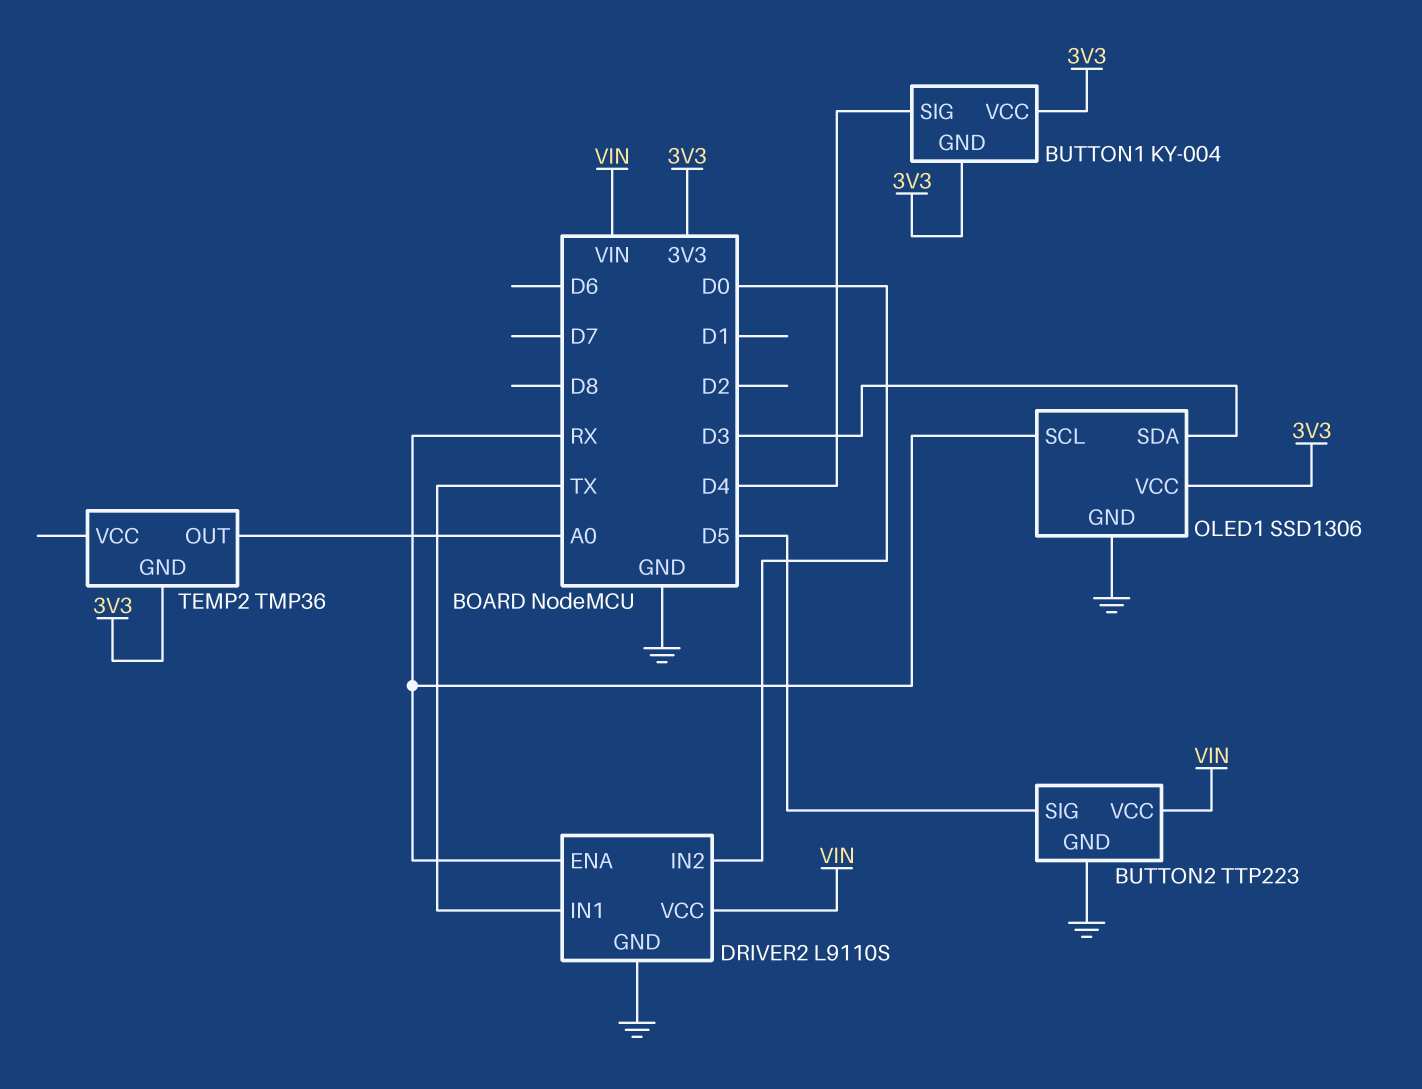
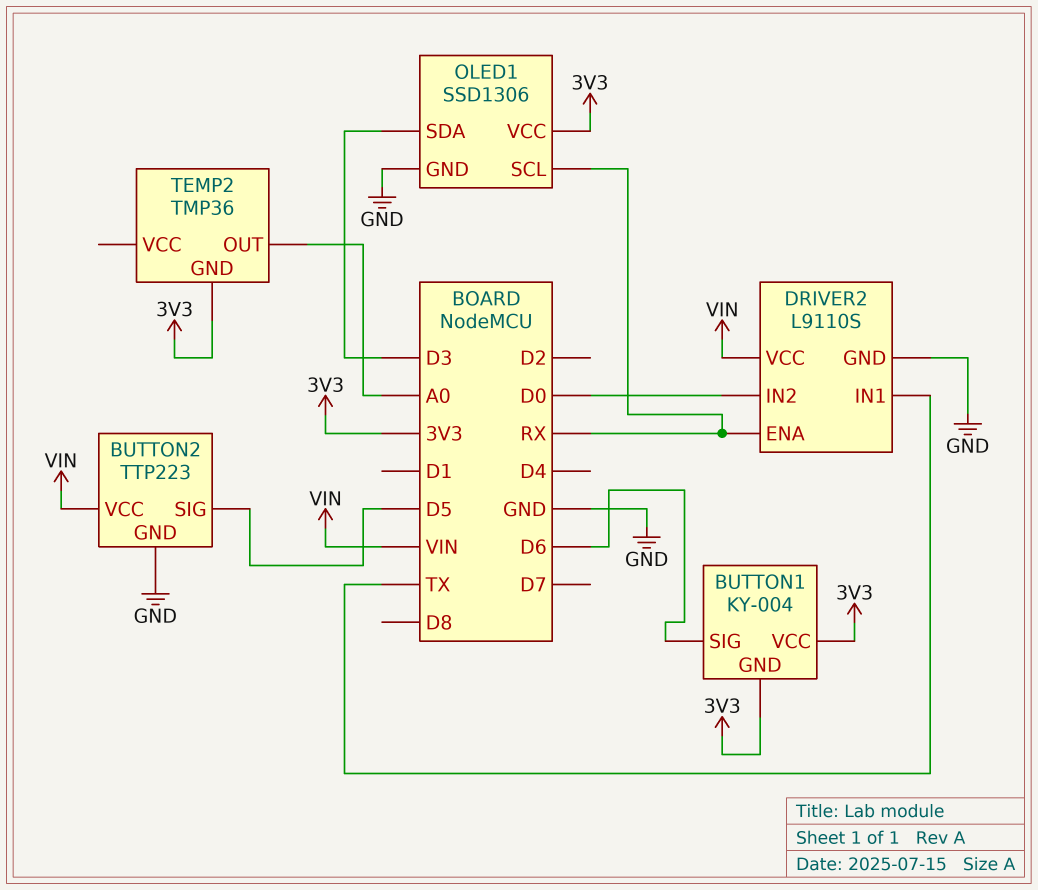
BUTTON1 pin SIG: D4 -> D6

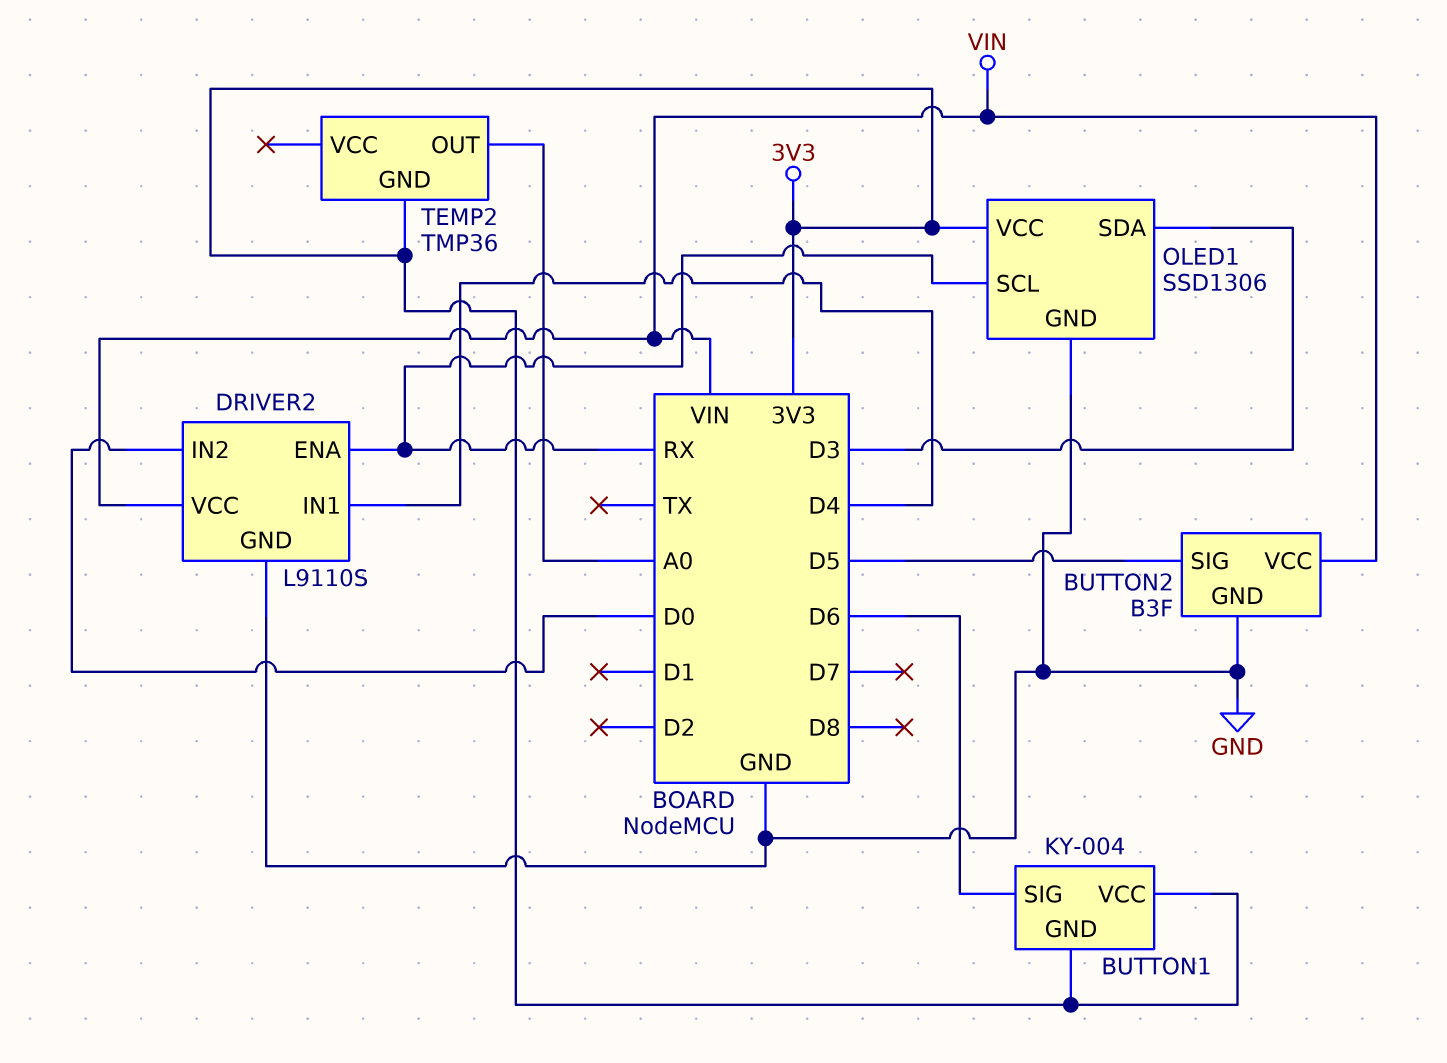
BUTTON2: TTP223 -> B3F
DRIVER2 pin IN1: TX -> D4

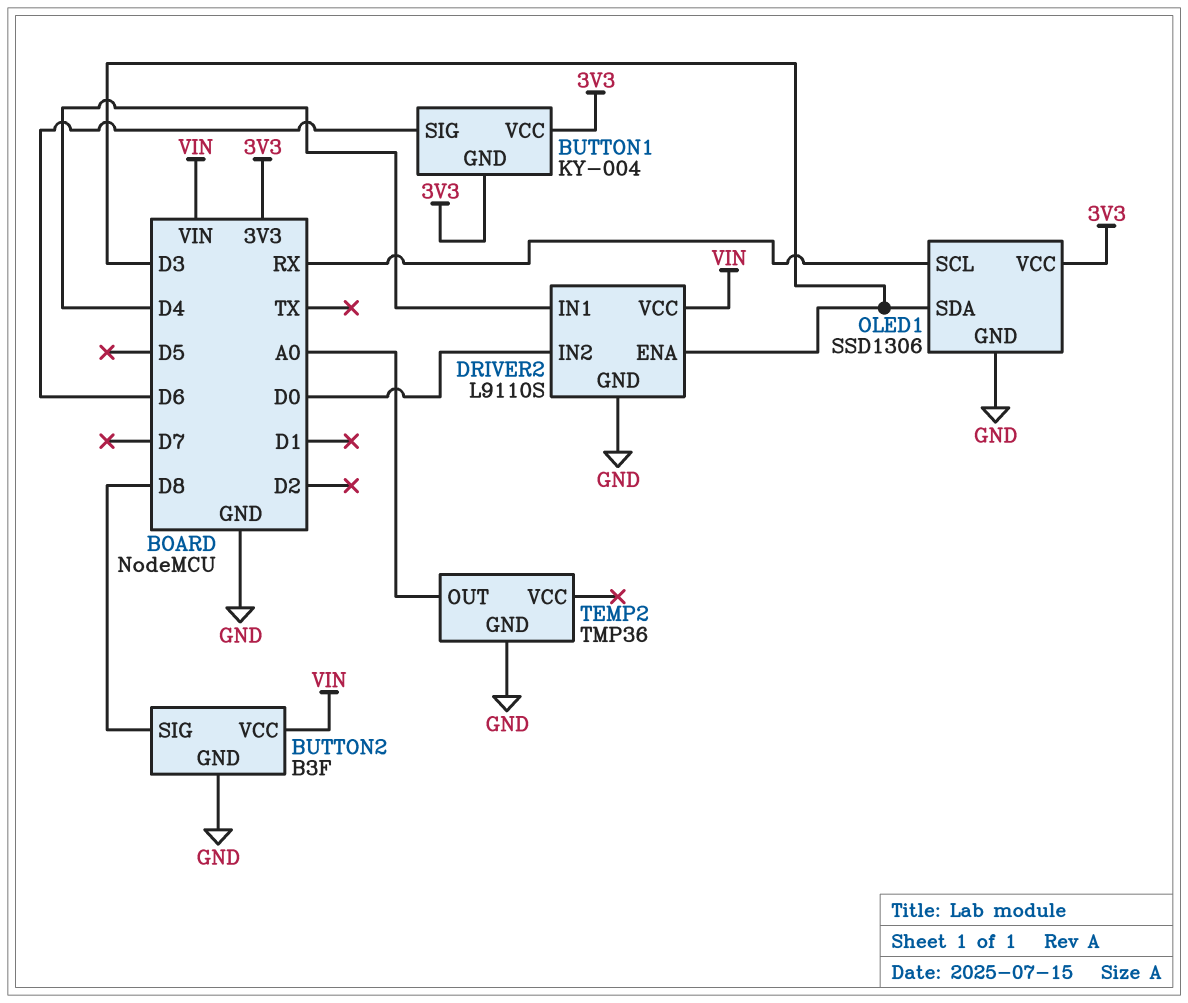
BUTTON2 pin SIG: D5 -> D8
DRIVER2 pin ENA: RX -> D3
TEMP2 pin GND: 3V3 -> GND

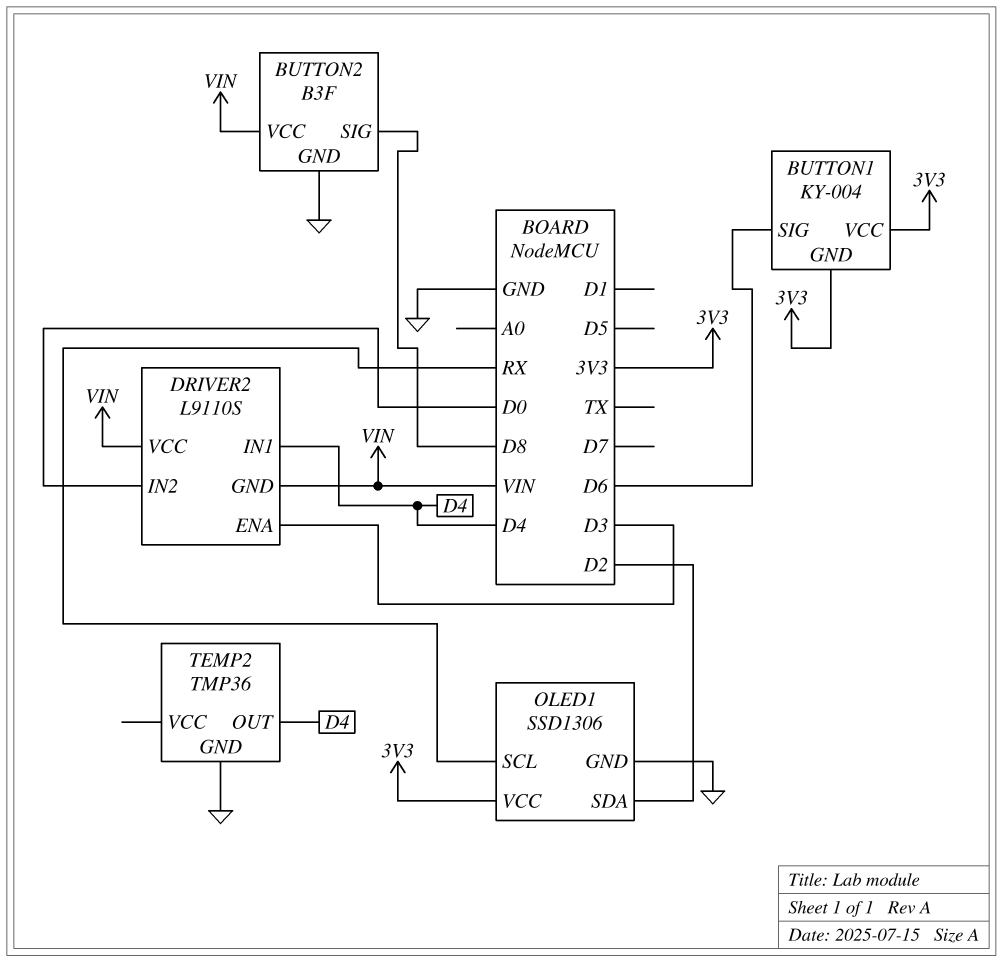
DRIVER2 pin GND: GND -> VIN
OLED1 pin SDA: D3 -> D2
TEMP2 pin OUT: A0 -> D4

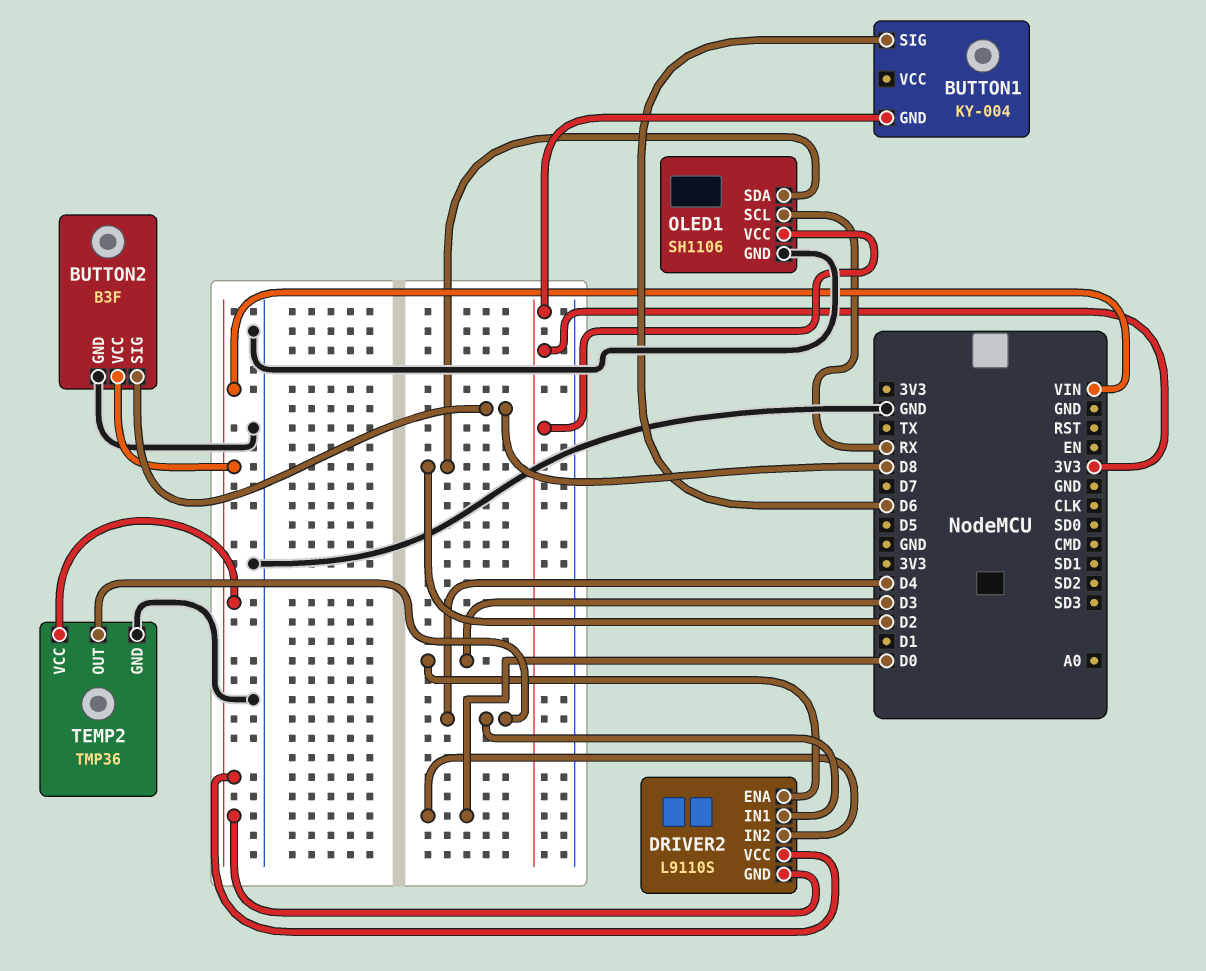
BUTTON1 pin VCC: 3V3 -> none
OLED1: SSD1306 -> SH1106
TEMP2 pin VCC: none -> VIN

